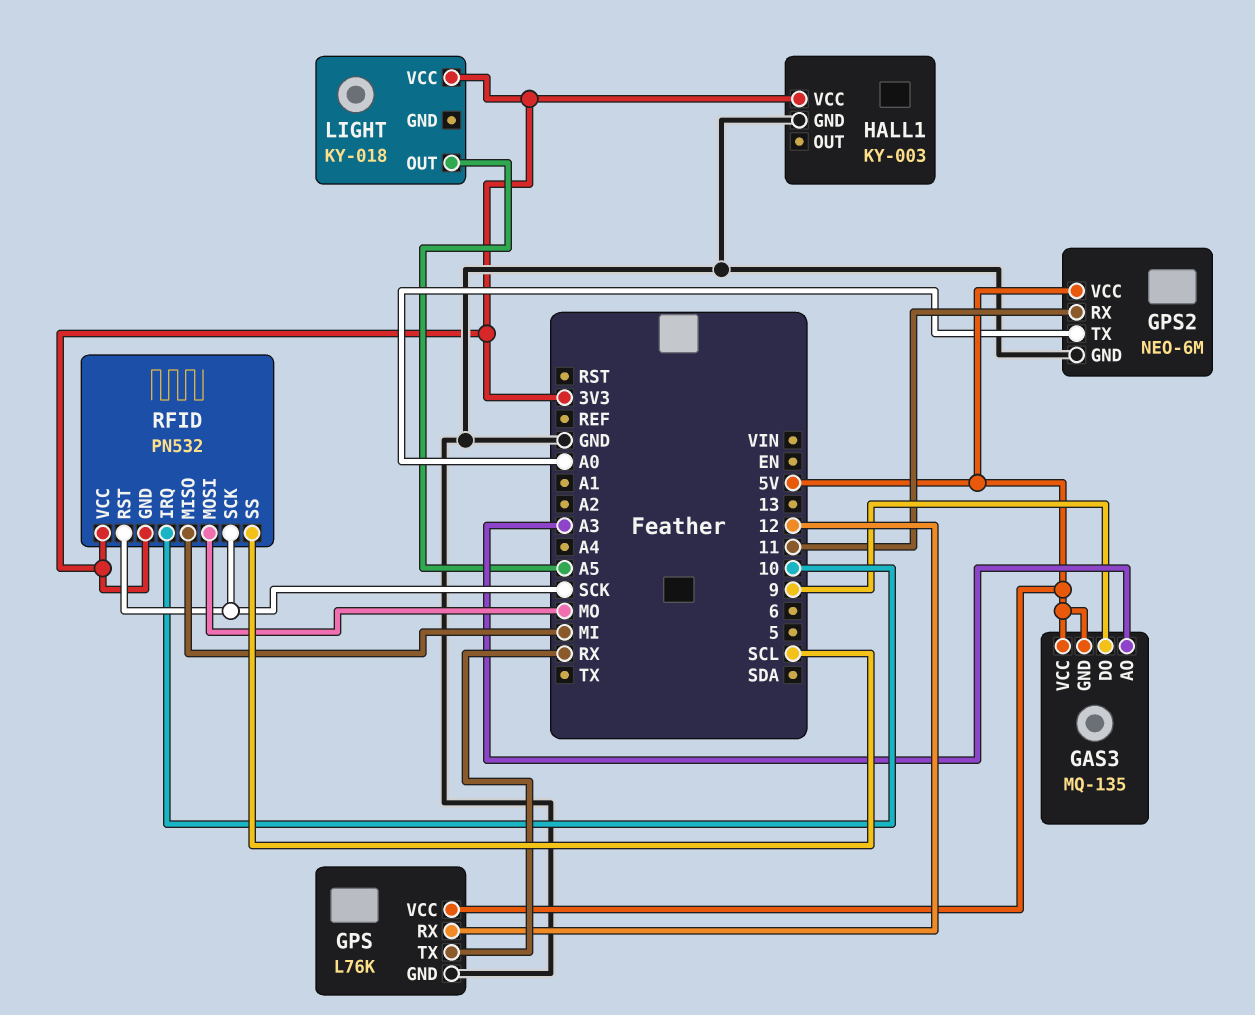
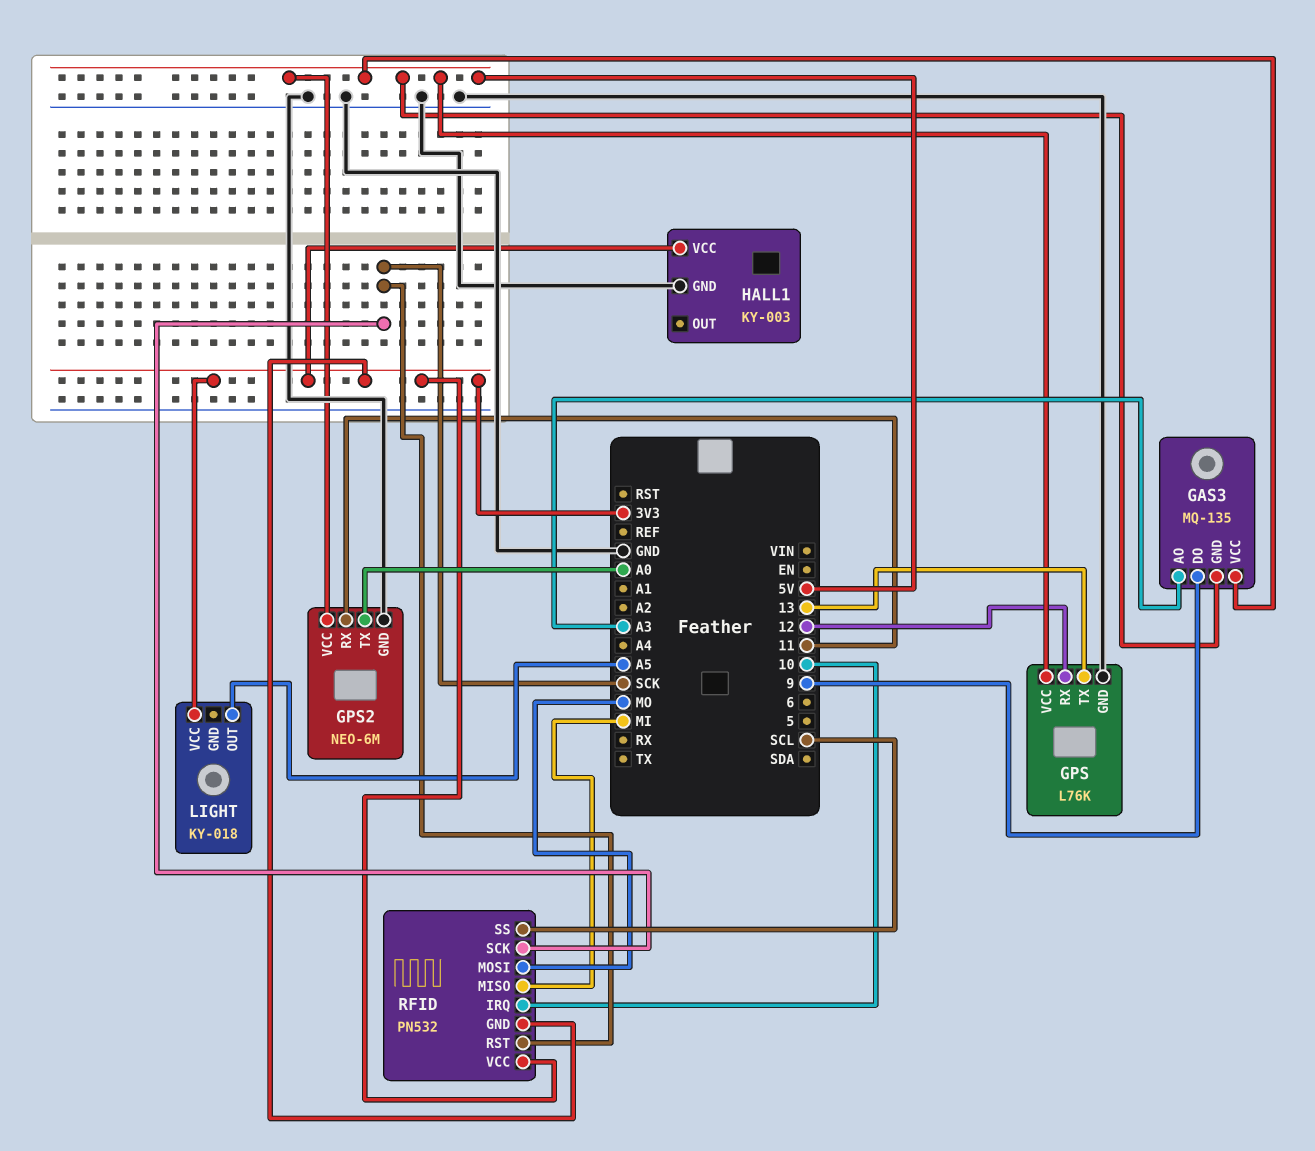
GPS pin TX: RX -> 13

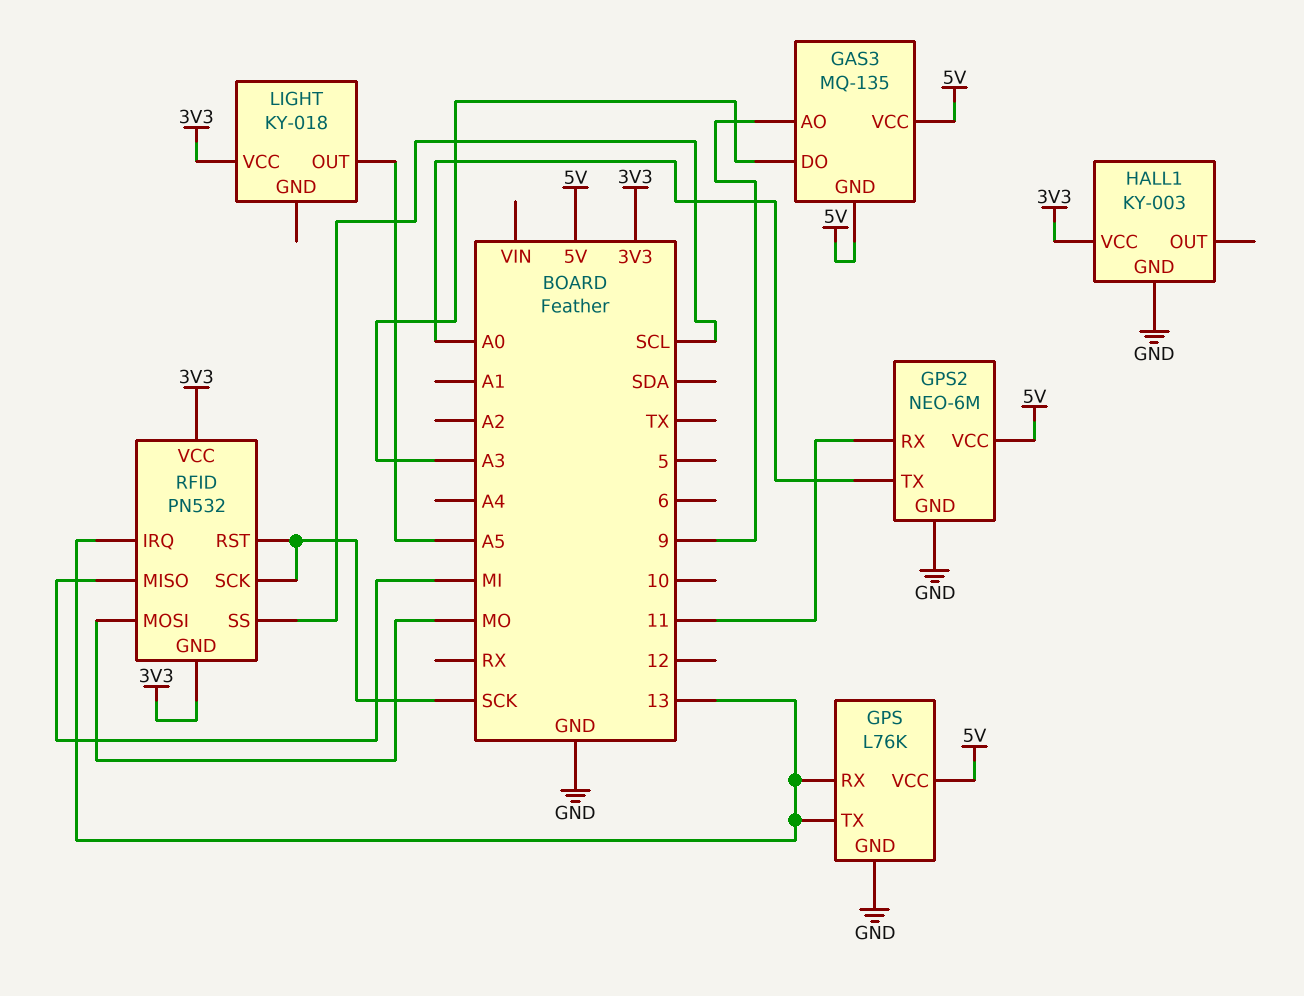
GAS3 pin AO: A3 -> 9
GAS3 pin DO: 9 -> A3
GPS pin RX: 12 -> 13
RFID pin IRQ: 10 -> 13

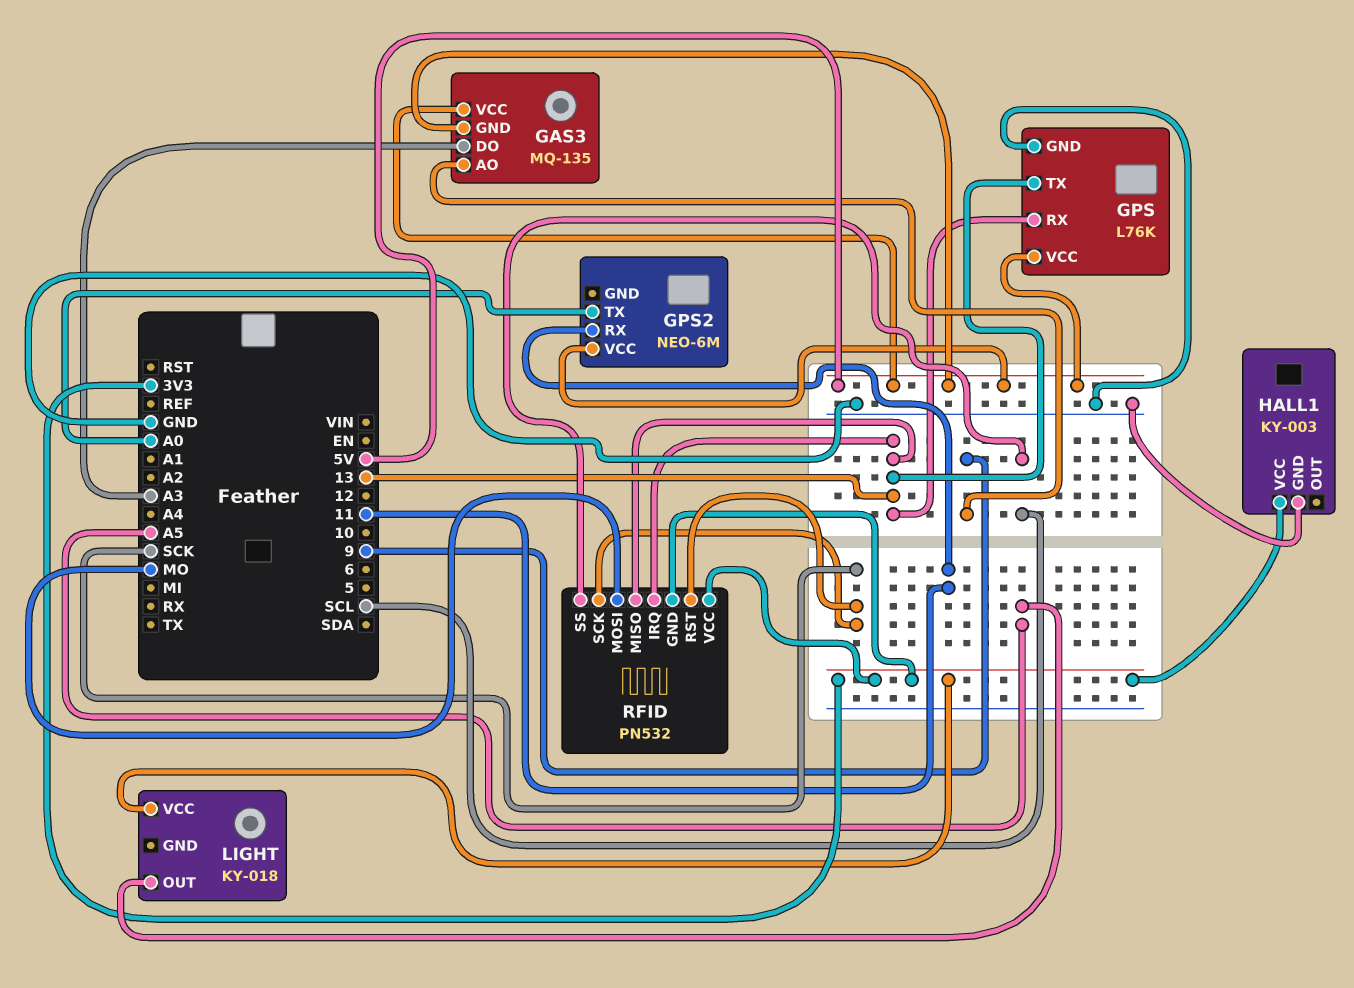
GPS2 pin GND: GND -> none
RFID pin MISO: MI -> 13

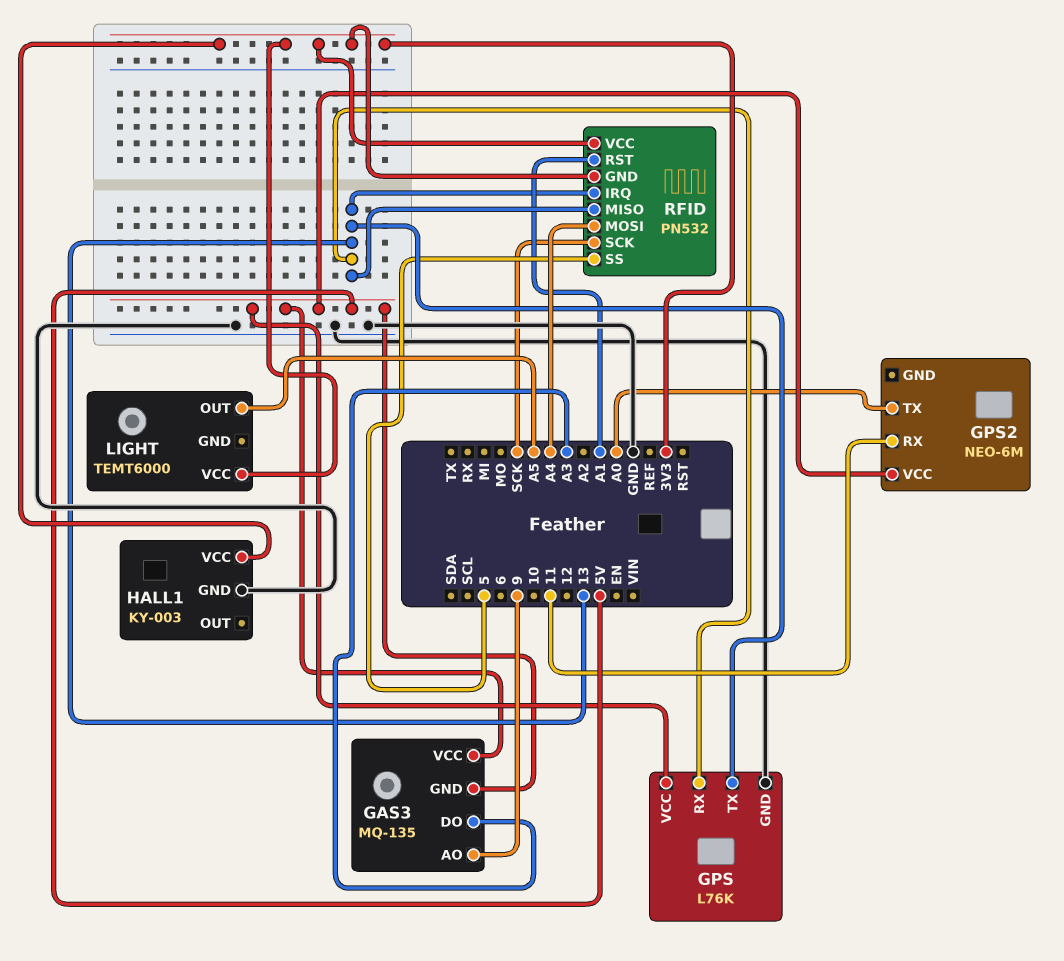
LIGHT: KY-018 -> TEMT6000
RFID pin MOSI: MO -> A4
RFID pin RST: SCK -> A1
RFID pin SS: SCL -> 5

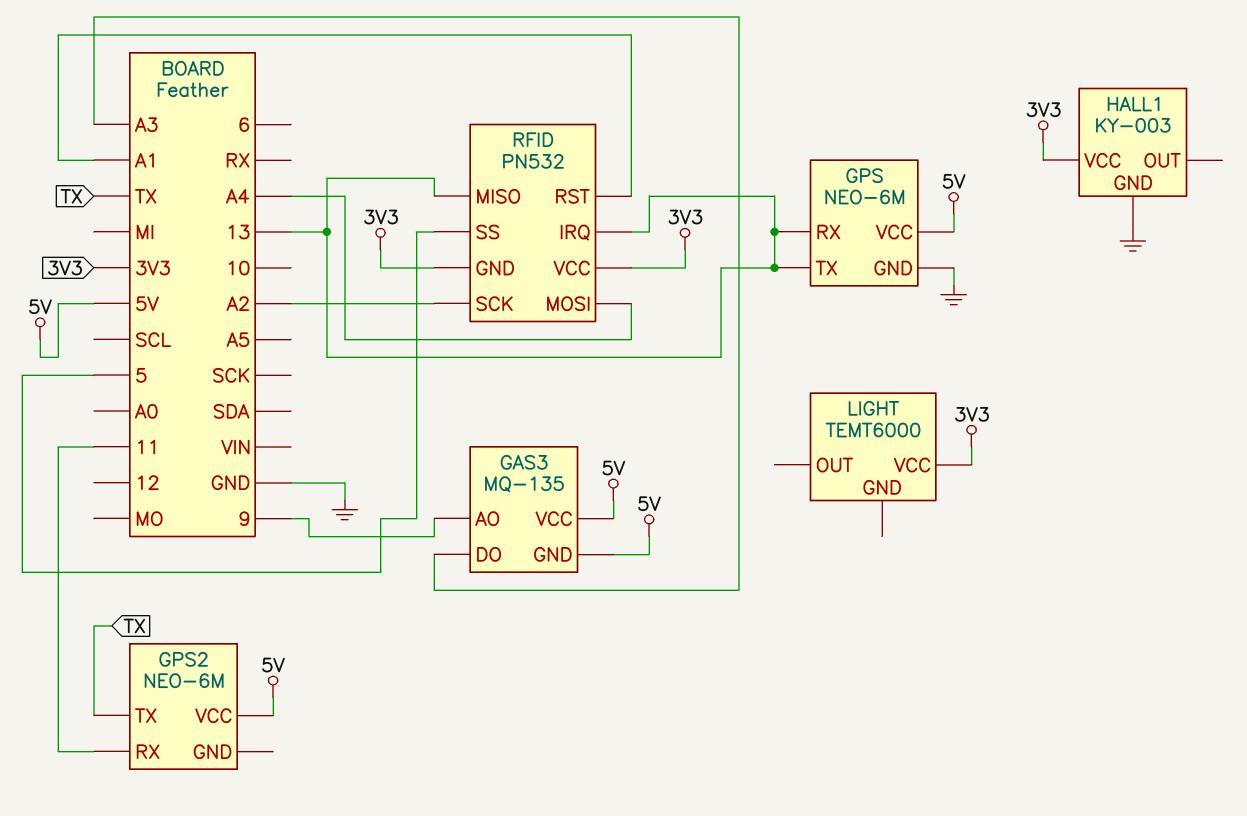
GPS: L76K -> NEO-6M
GPS2 pin TX: A0 -> TX
LIGHT pin OUT: A5 -> none
RFID pin SCK: SCK -> A2

